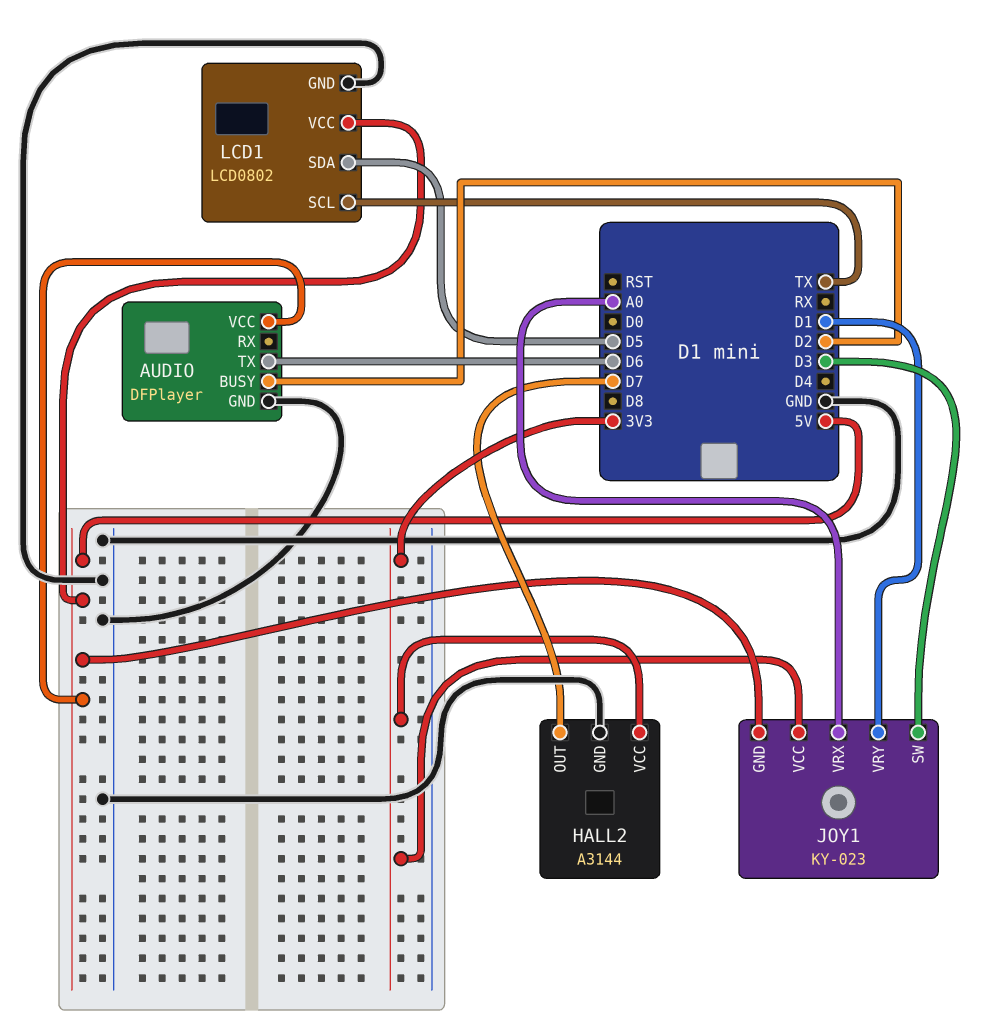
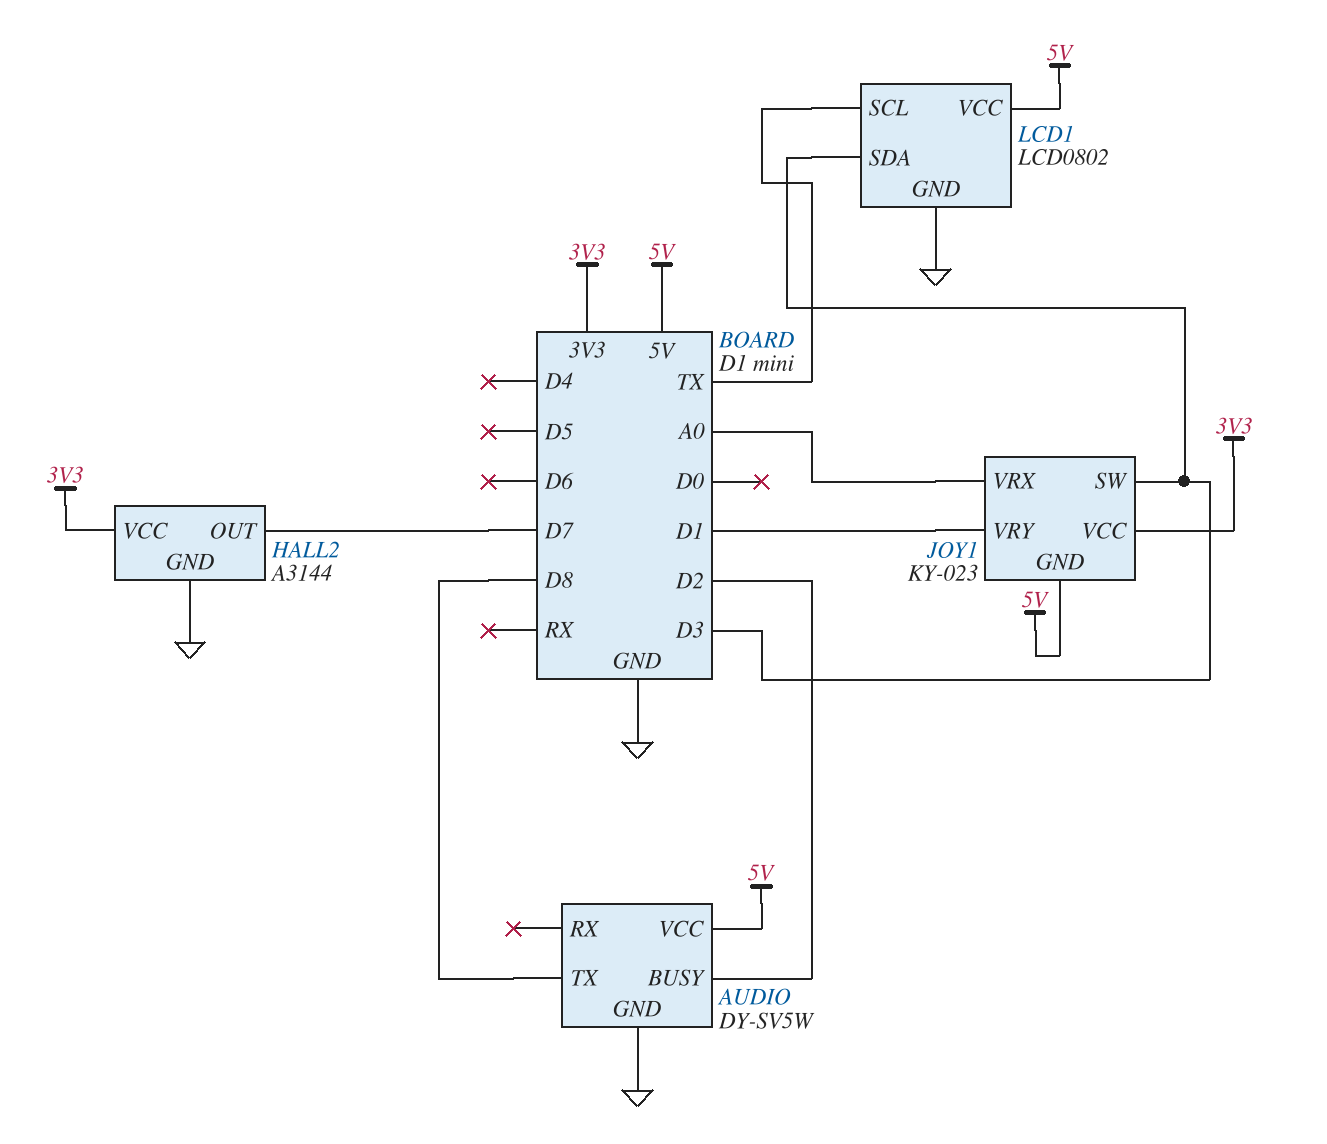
AUDIO: DFPlayer -> DY-SV5W
AUDIO pin TX: D6 -> D8
LCD1 pin SDA: D5 -> D3

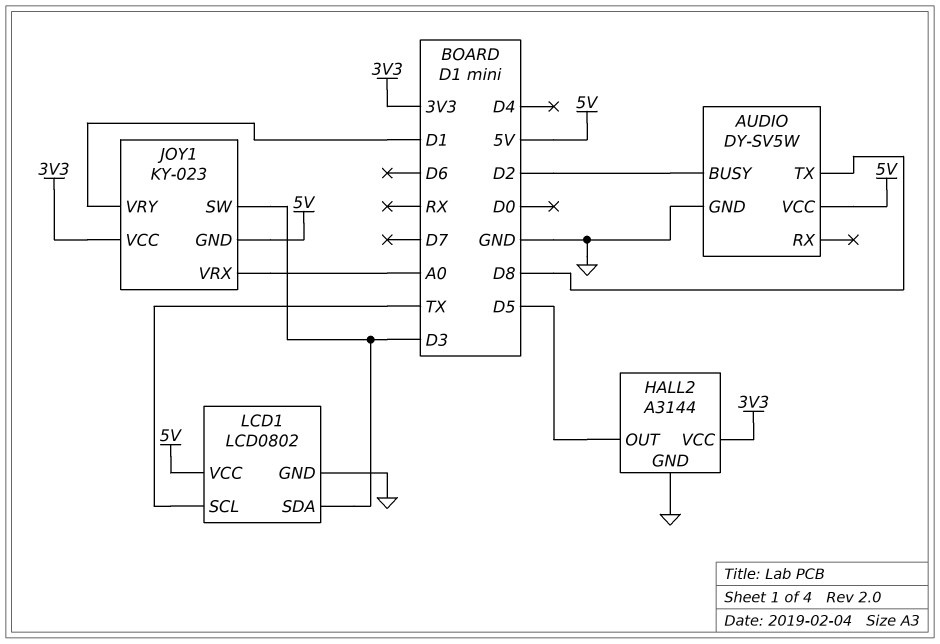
HALL2 pin OUT: D7 -> D5

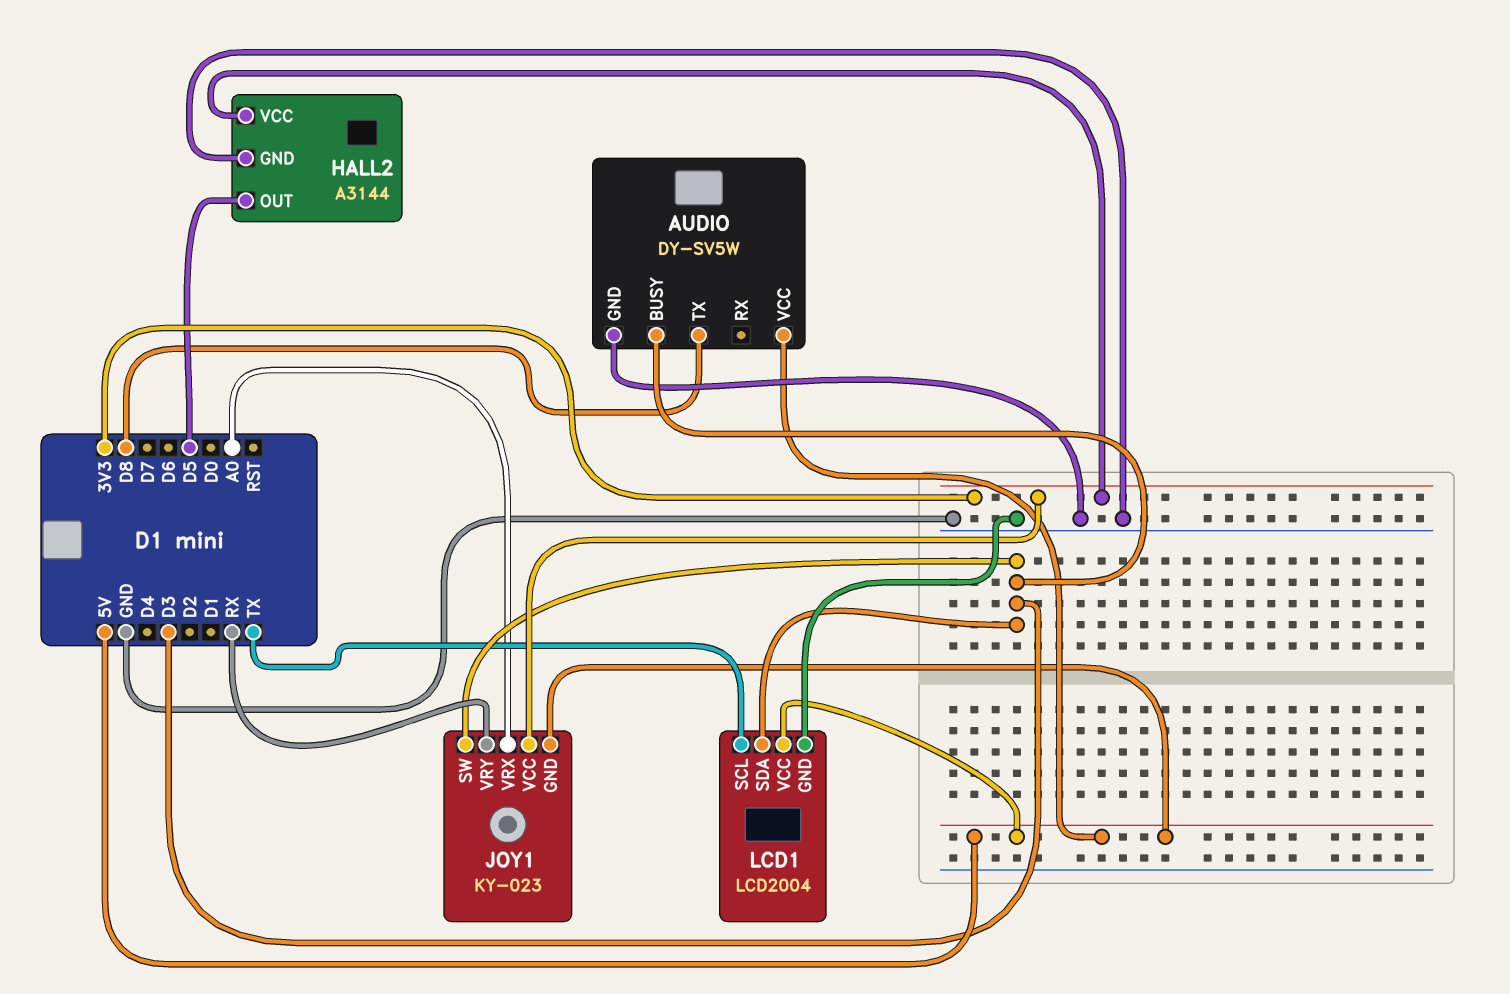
AUDIO pin BUSY: D2 -> D3
JOY1 pin VRY: D1 -> RX
LCD1: LCD0802 -> LCD2004

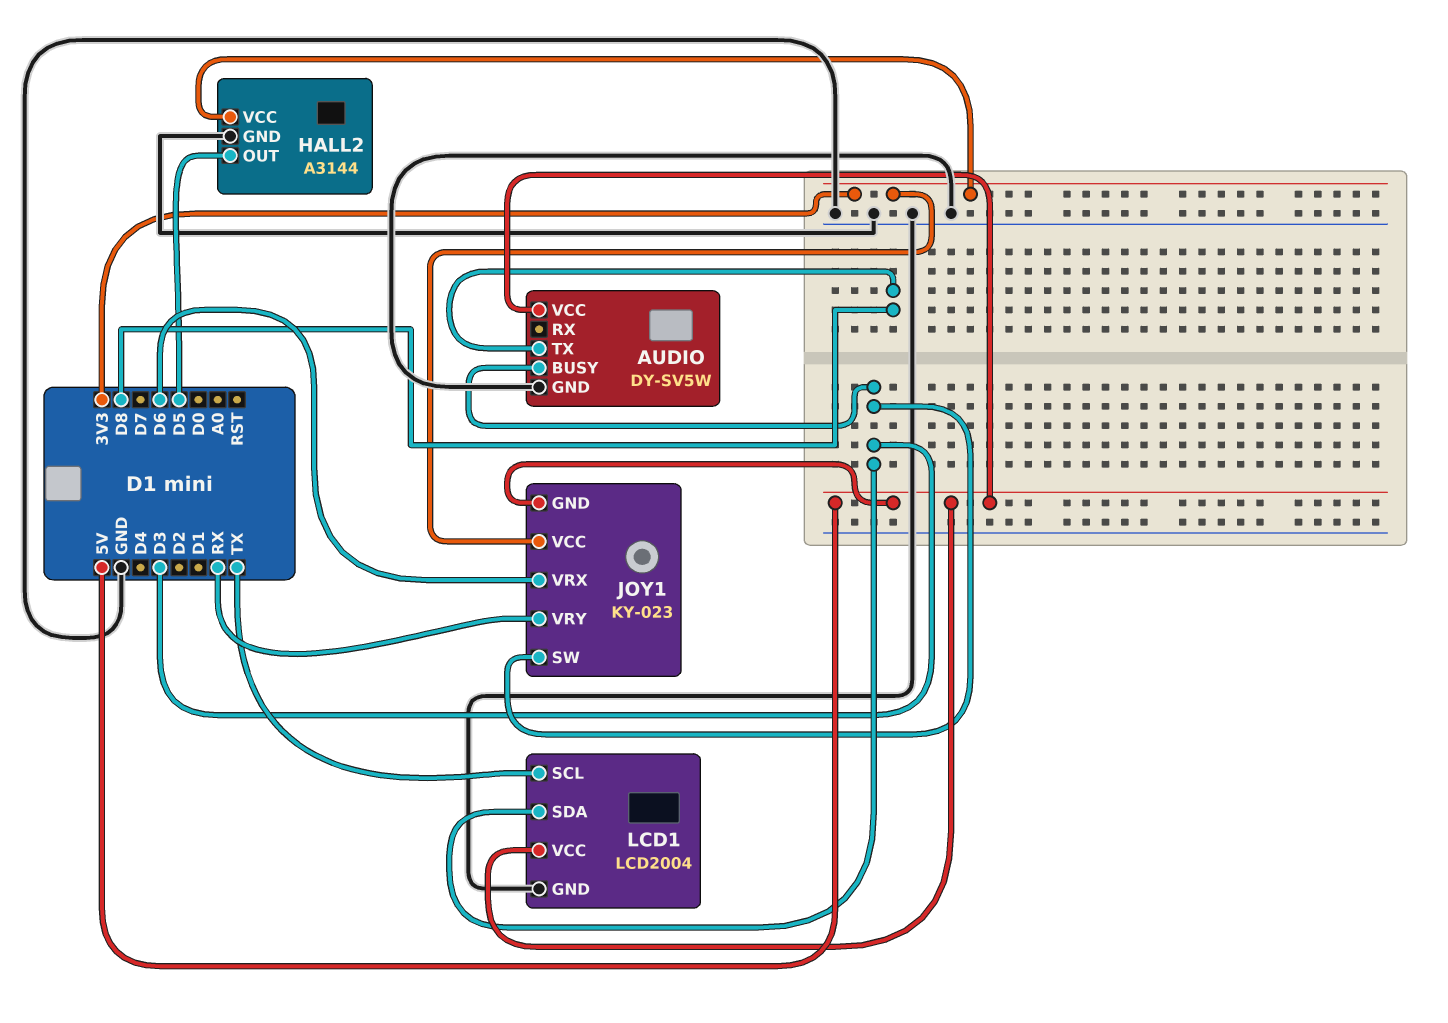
JOY1 pin VRX: A0 -> D6

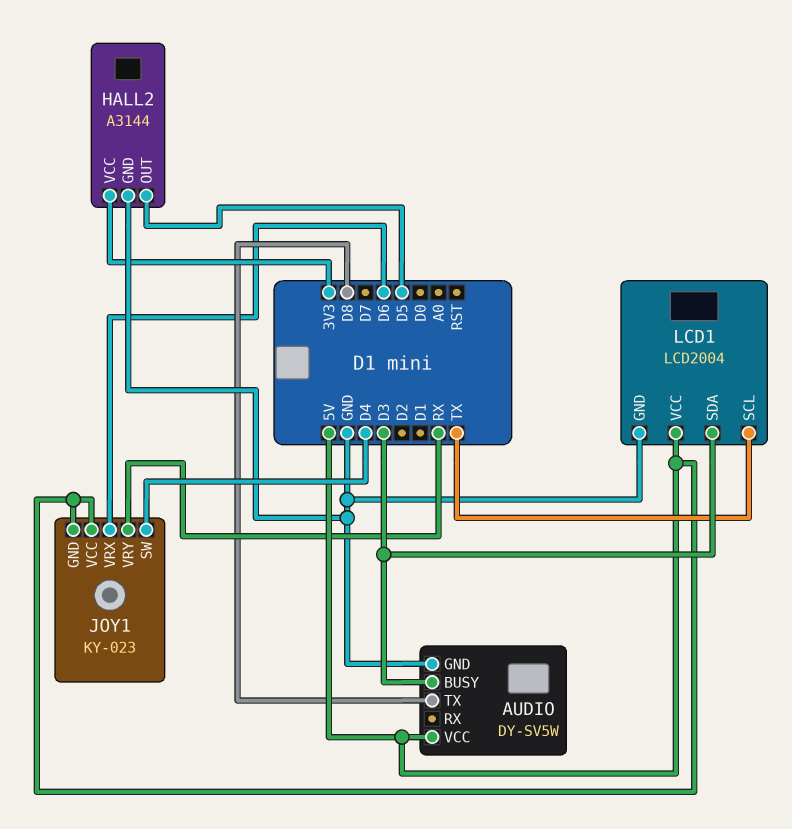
JOY1 pin SW: D3 -> D4
JOY1 pin VCC: 3V3 -> 5V

